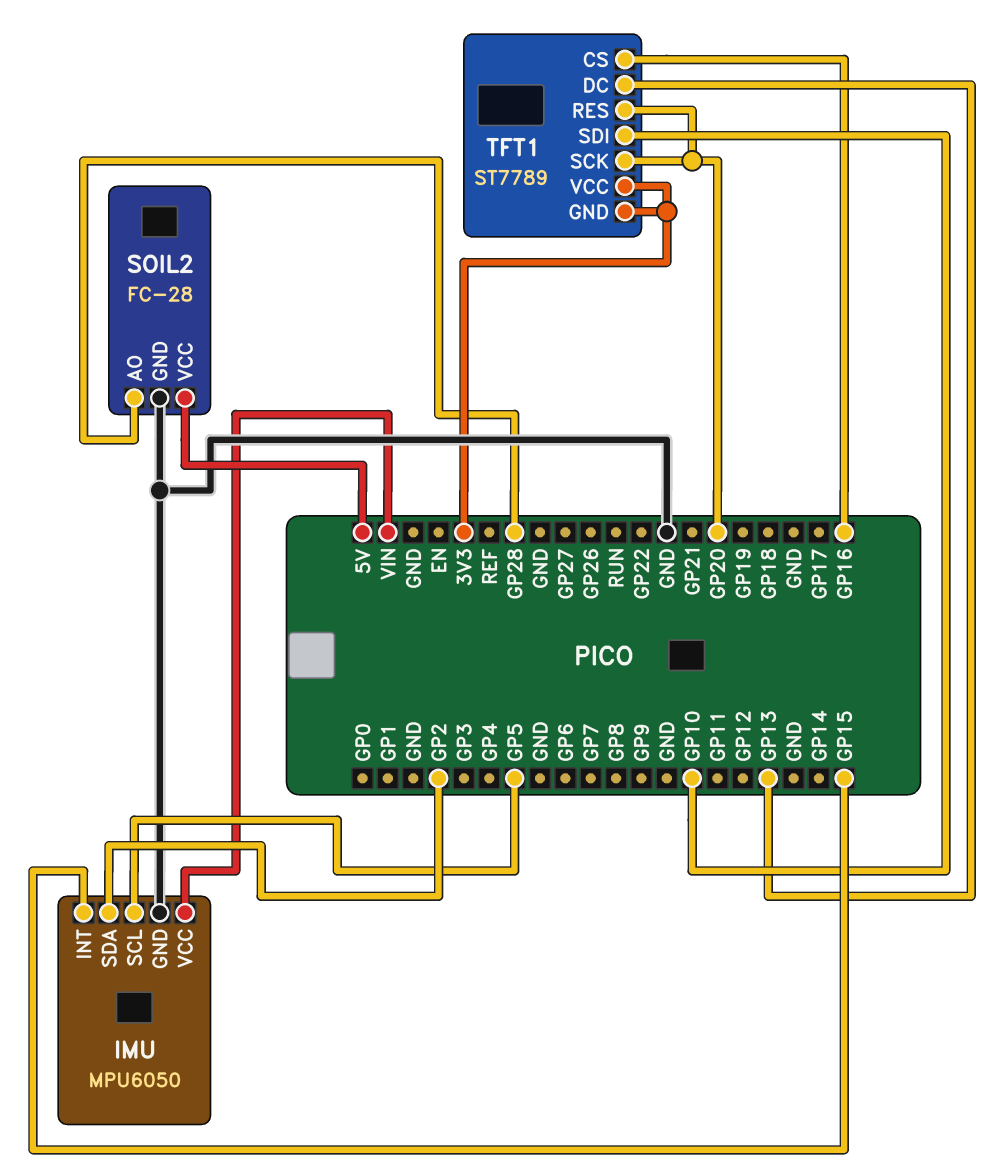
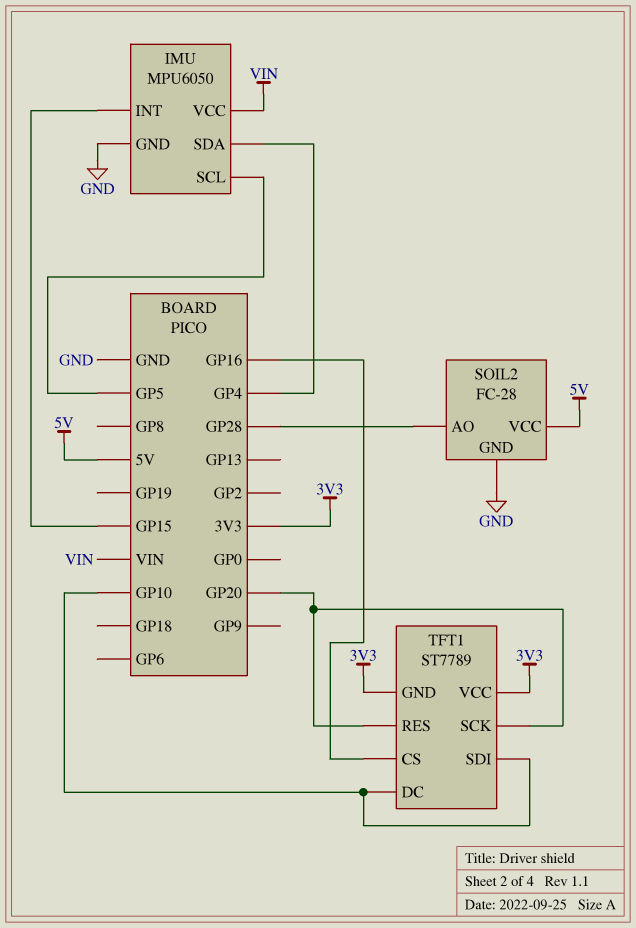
IMU pin SDA: GP2 -> GP4
TFT1 pin DC: GP13 -> GP10

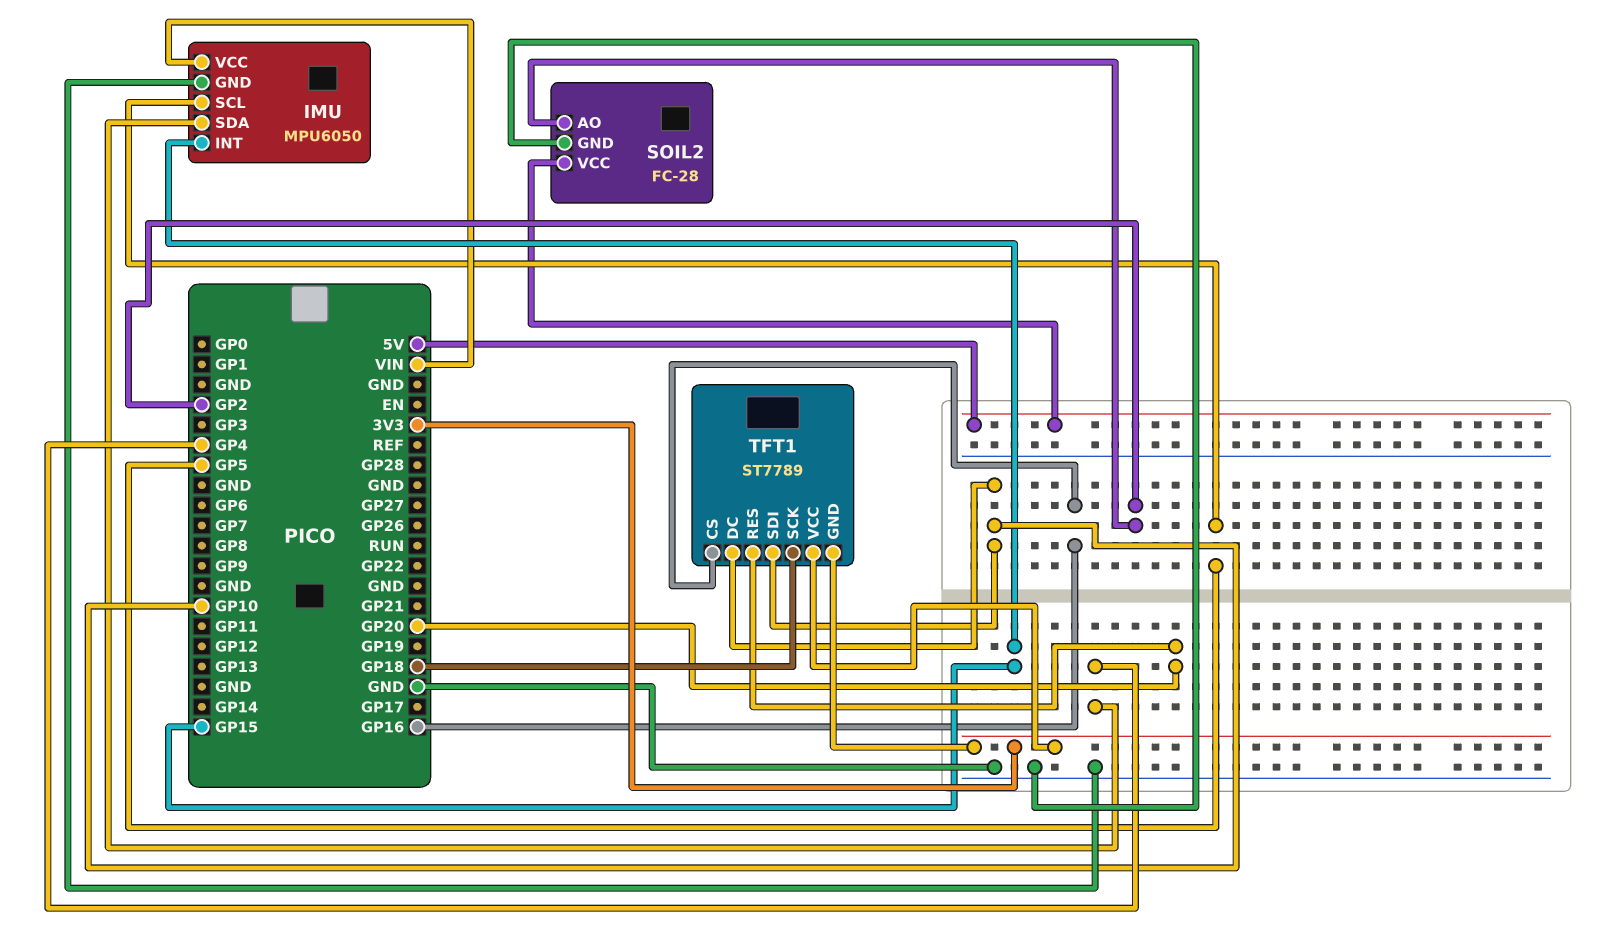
SOIL2 pin AO: GP28 -> GP2
TFT1 pin SCK: GP20 -> GP18

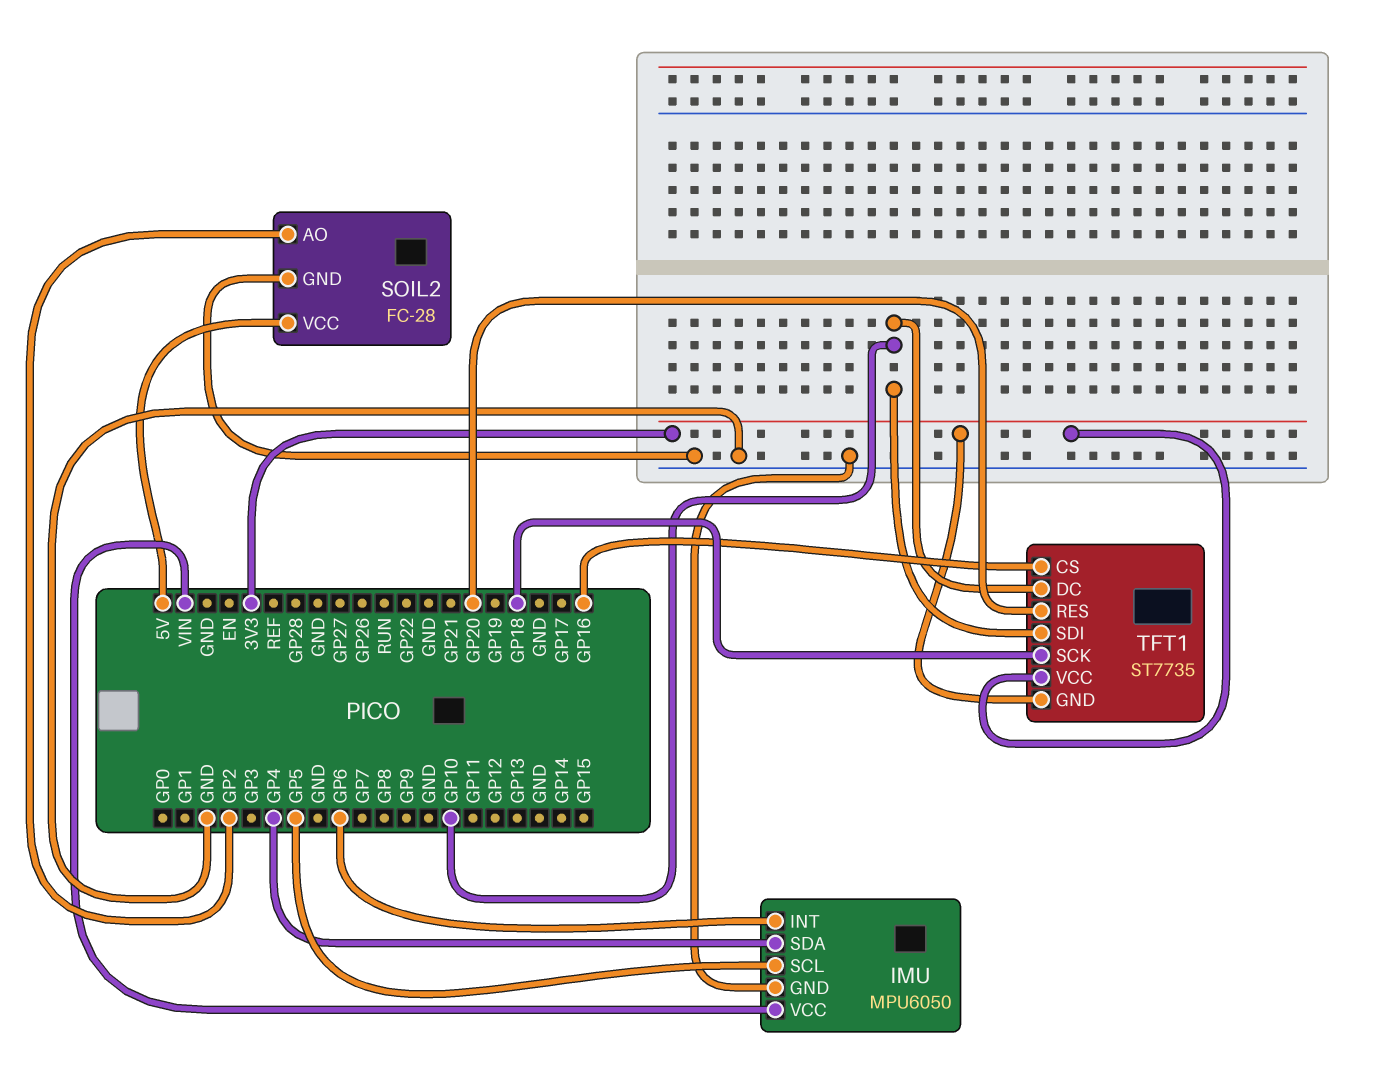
IMU pin INT: GP15 -> GP6
TFT1: ST7789 -> ST7735

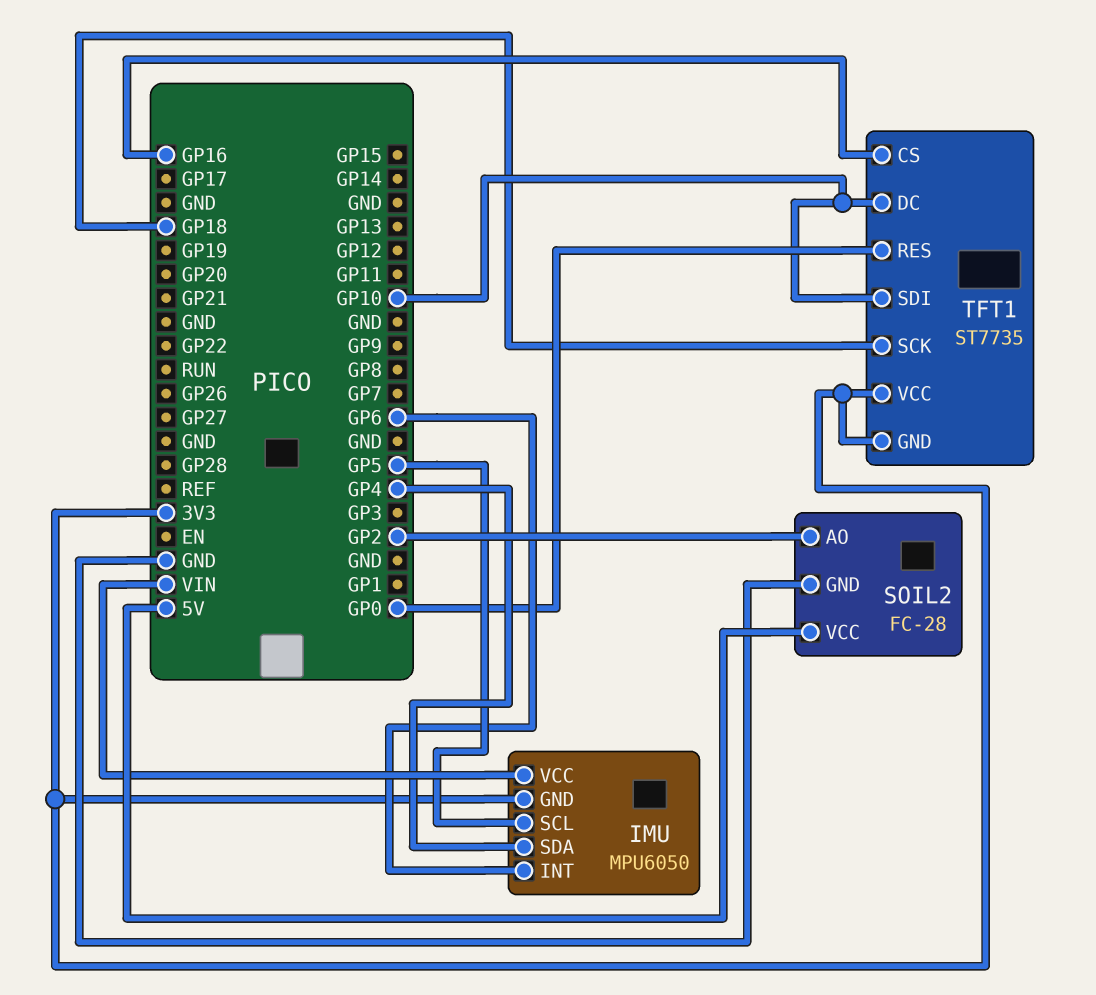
IMU pin GND: GND -> 3V3
TFT1 pin RES: GP20 -> GP0

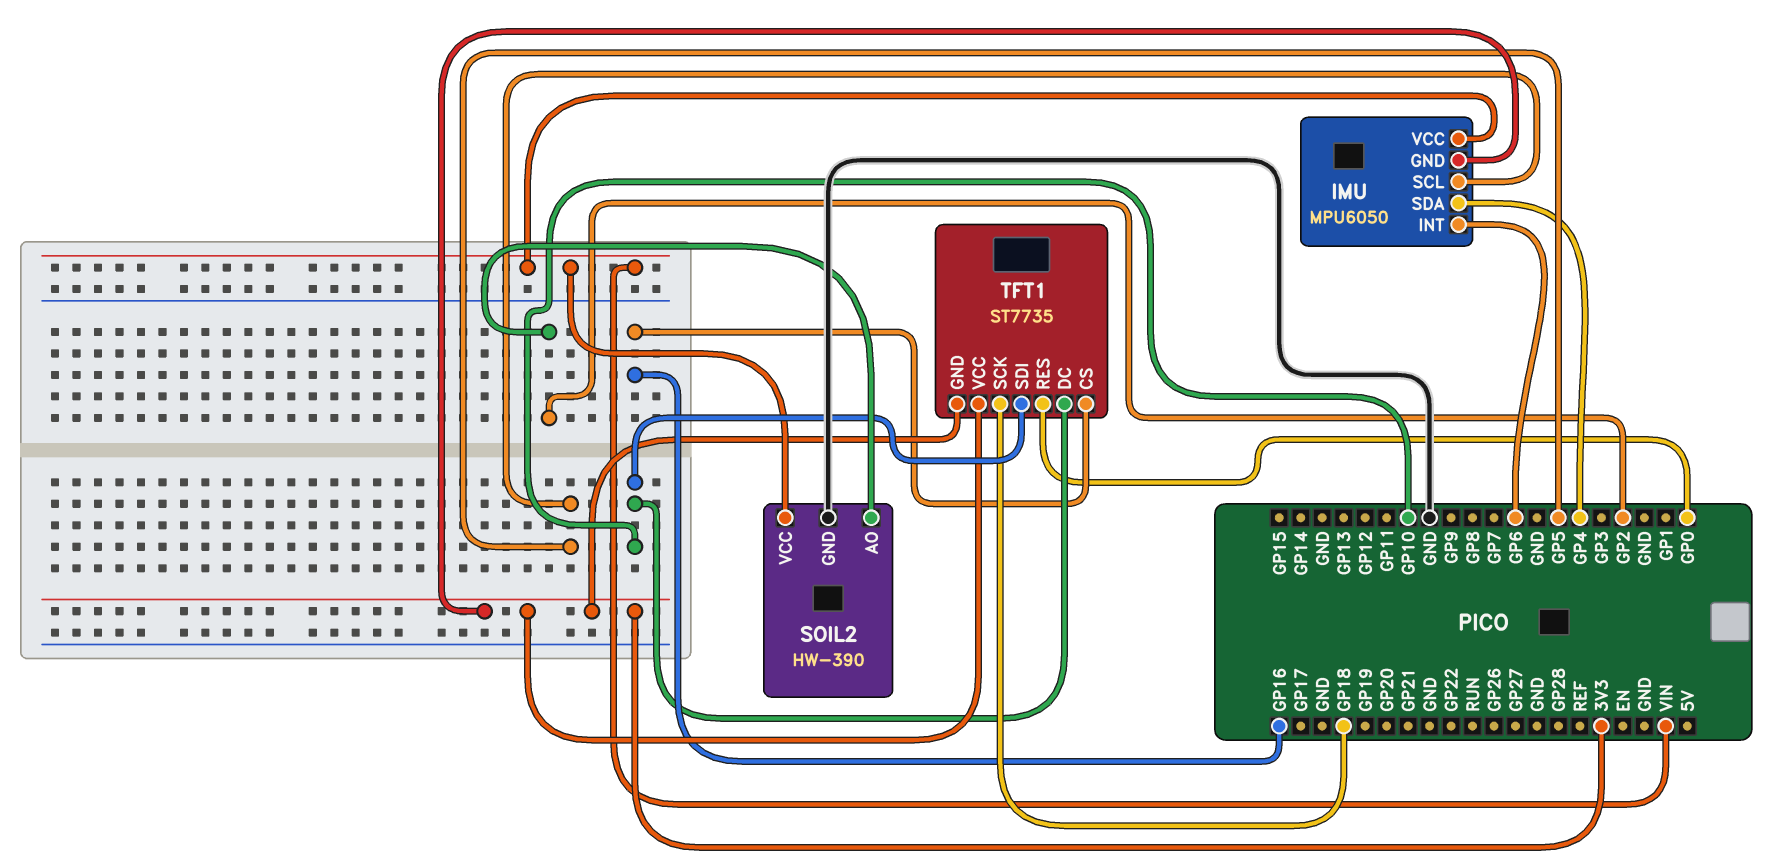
SOIL2: FC-28 -> HW-390
SOIL2 pin VCC: 5V -> VIN

